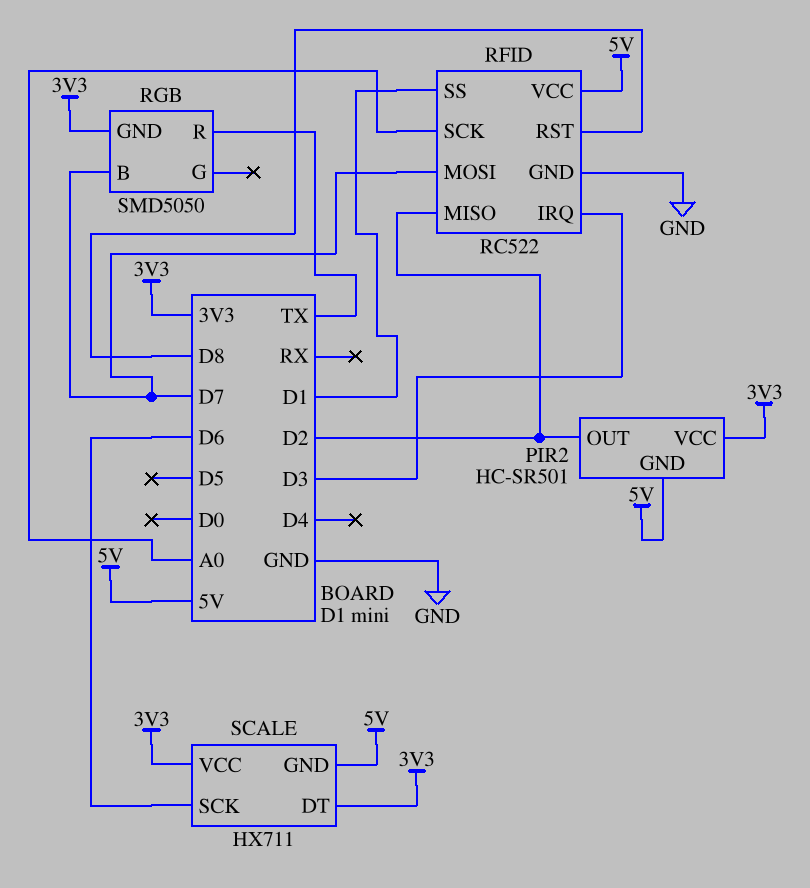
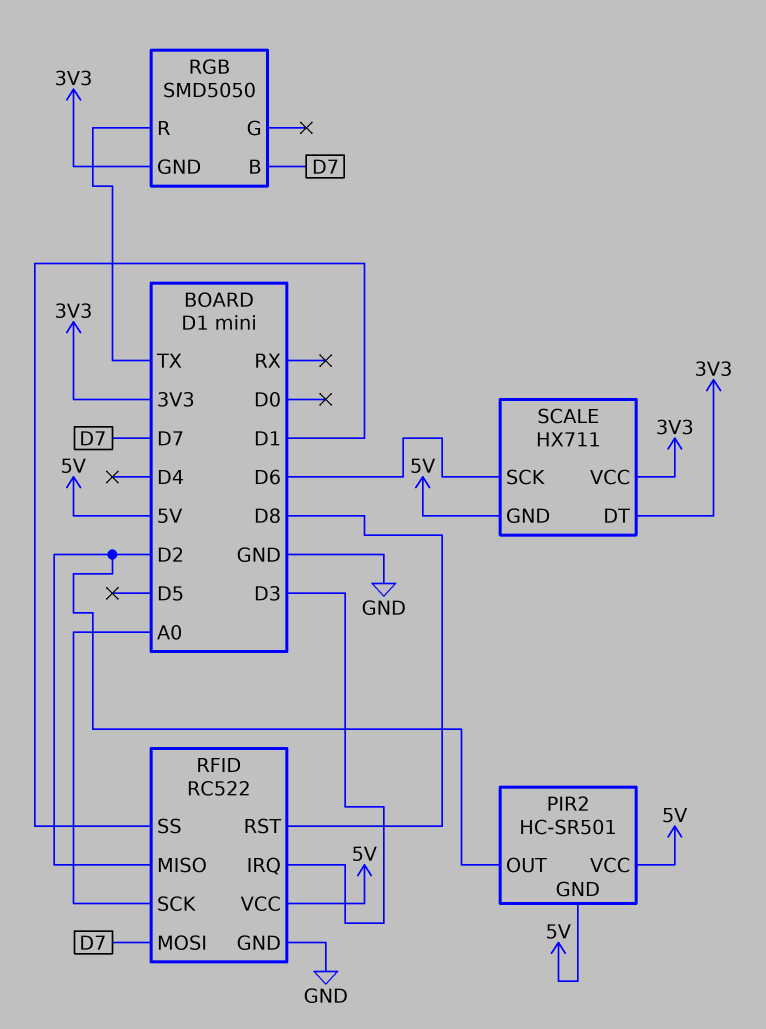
PIR2 pin VCC: 3V3 -> 5V

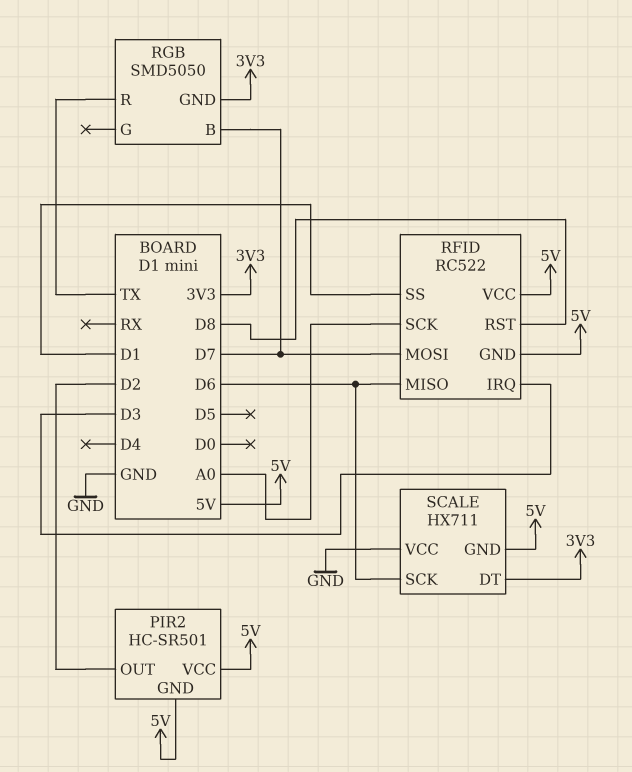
RFID pin GND: GND -> 5V
RFID pin MISO: D2 -> D6
SCALE pin VCC: 3V3 -> GND

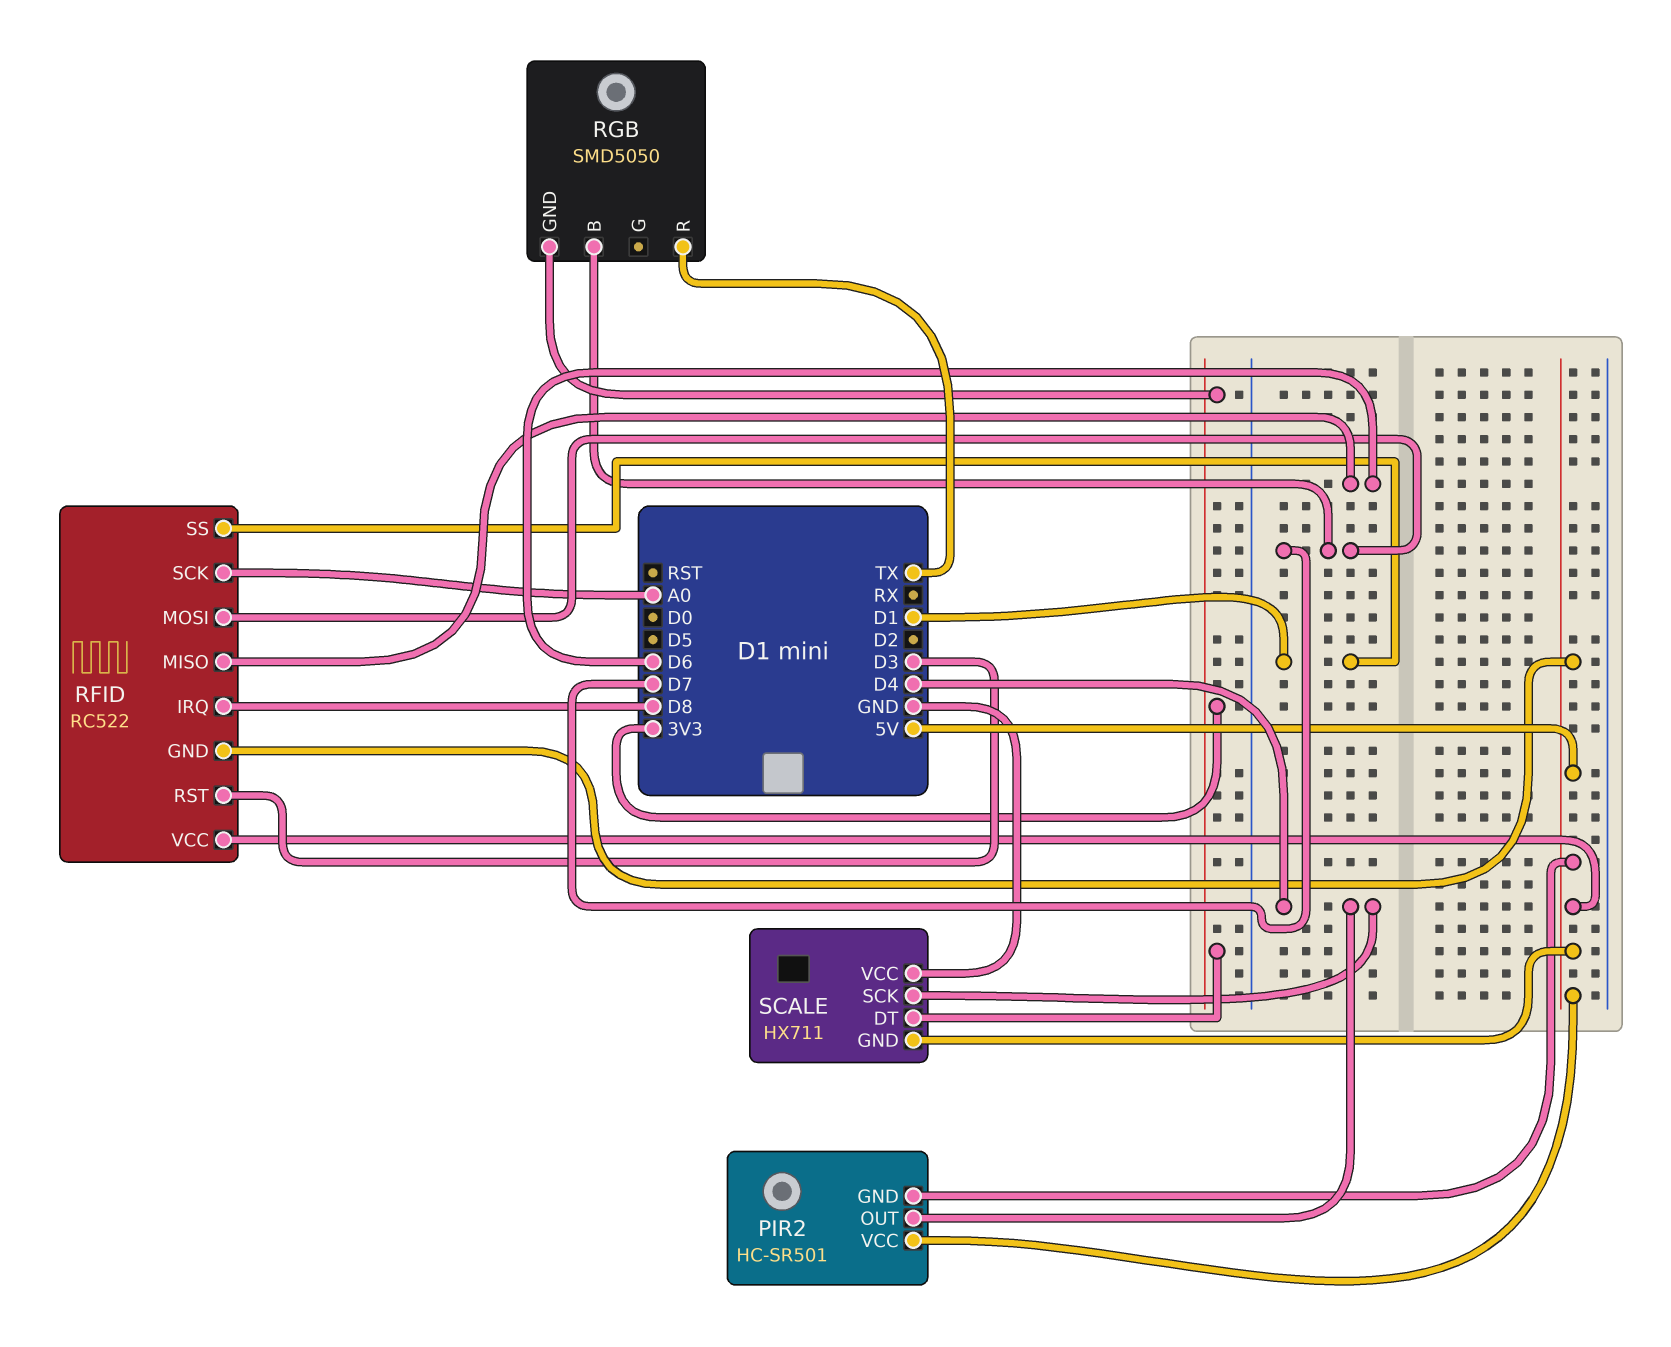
PIR2 pin OUT: D2 -> D4
RFID pin IRQ: D3 -> D8
RFID pin RST: D8 -> D3
SCALE pin SCK: D6 -> D4

